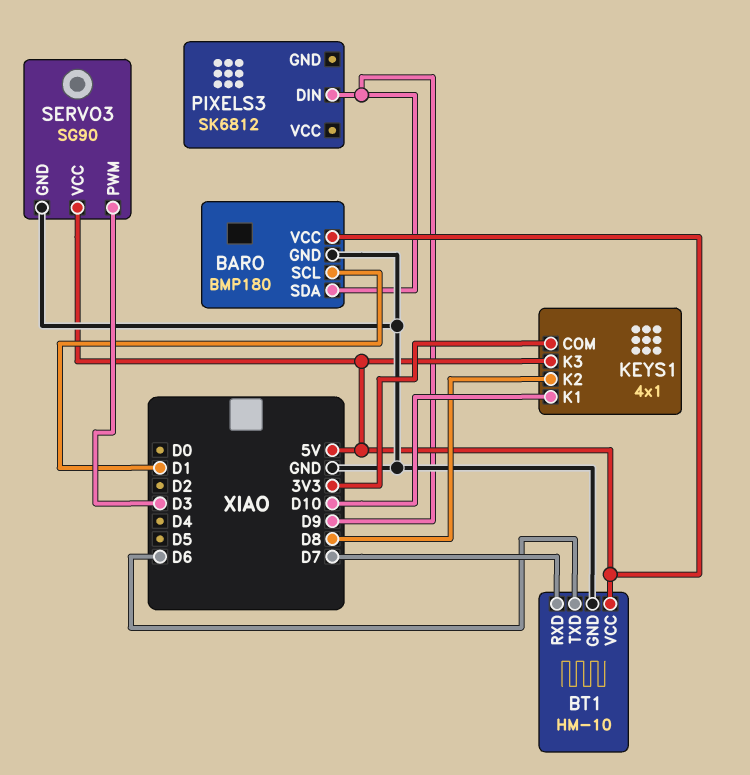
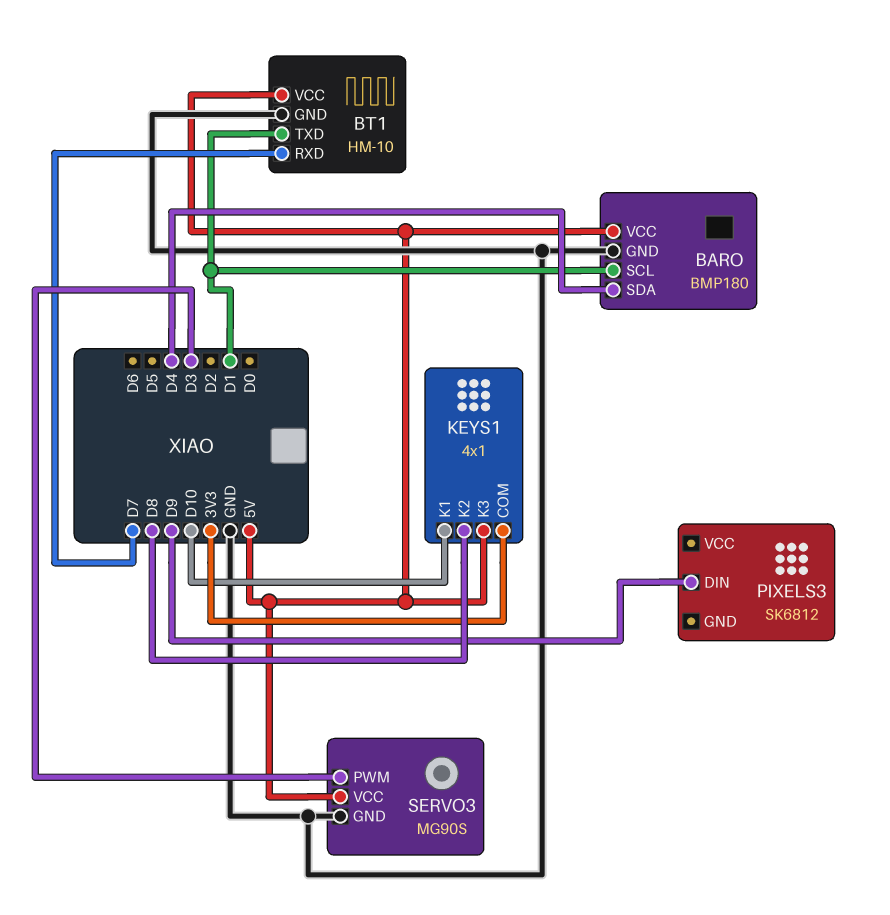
BARO pin SDA: D9 -> D4
BT1 pin TXD: D6 -> D1
SERVO3: SG90 -> MG90S

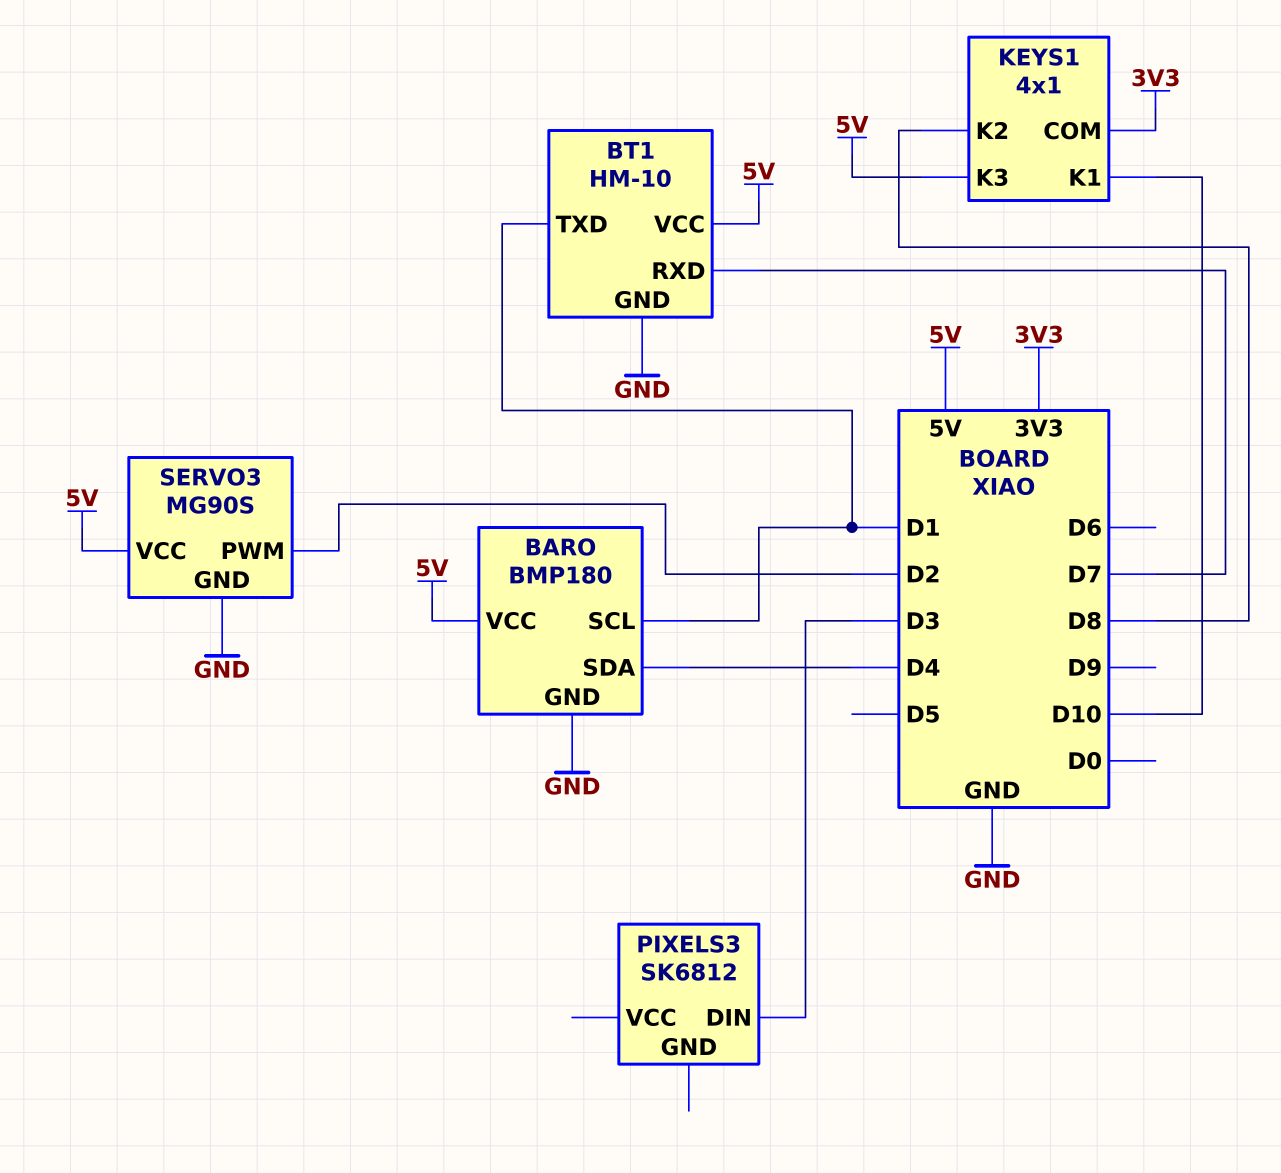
PIXELS3 pin DIN: D9 -> D3
SERVO3 pin PWM: D3 -> D2

